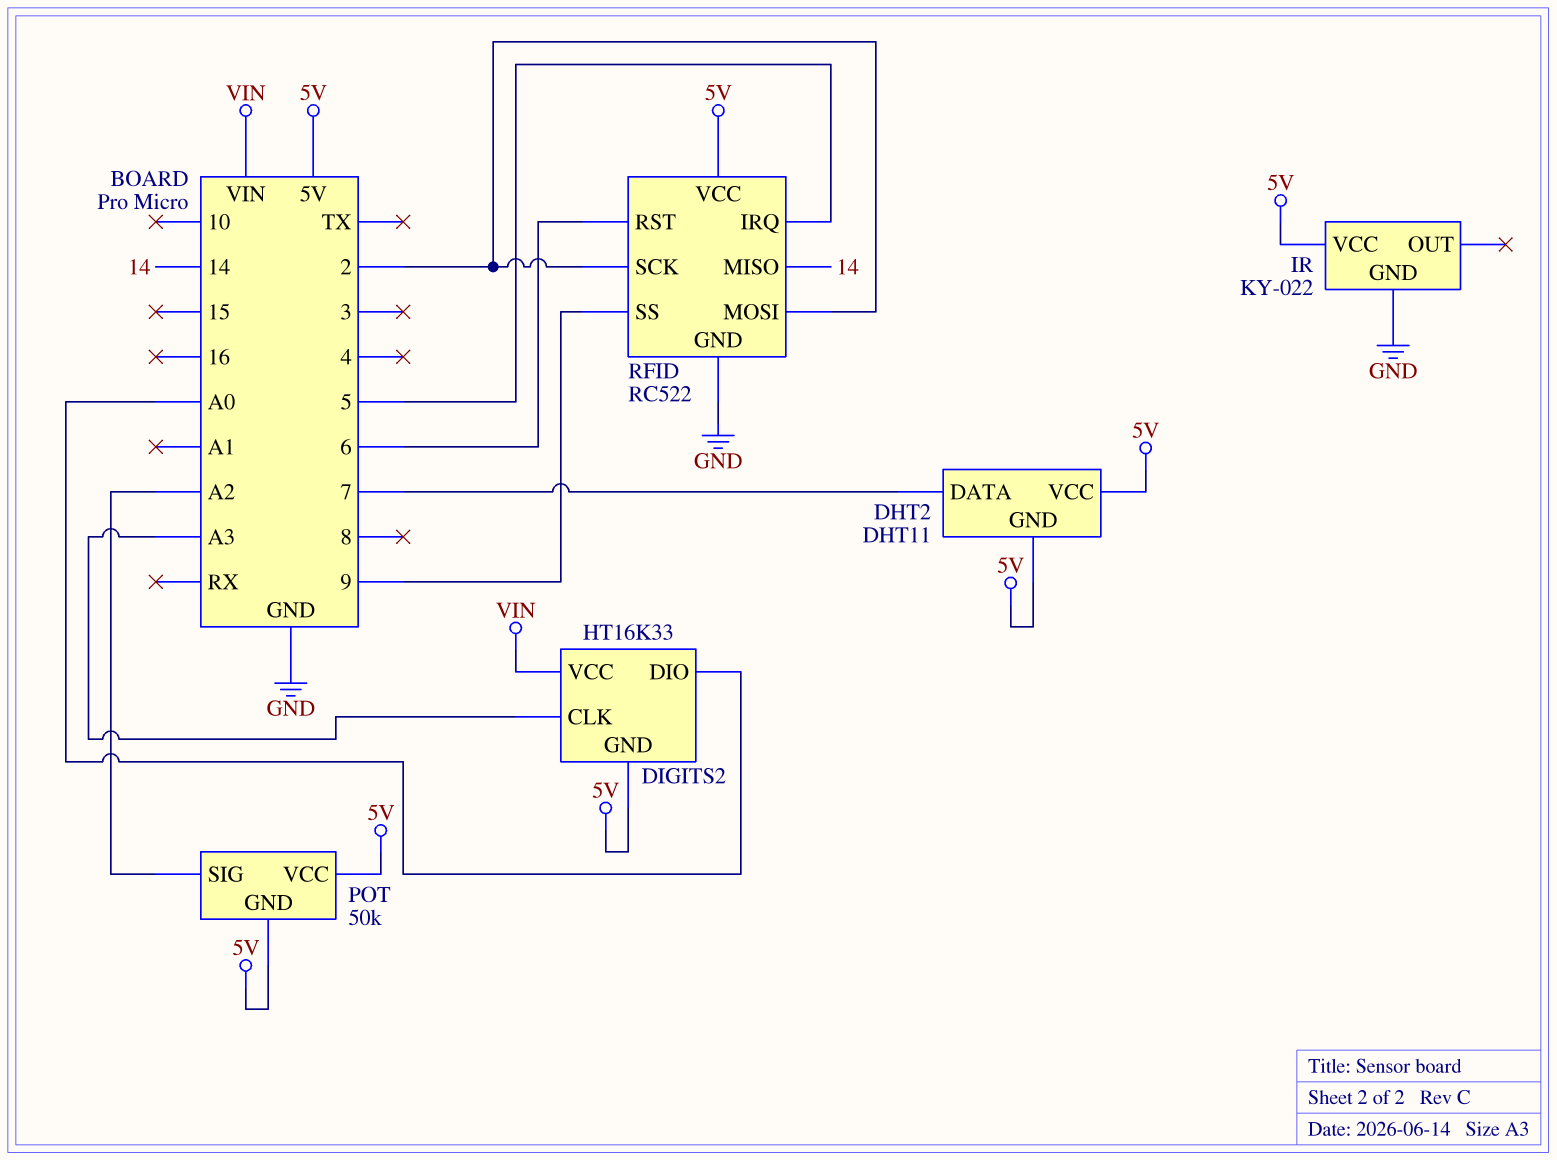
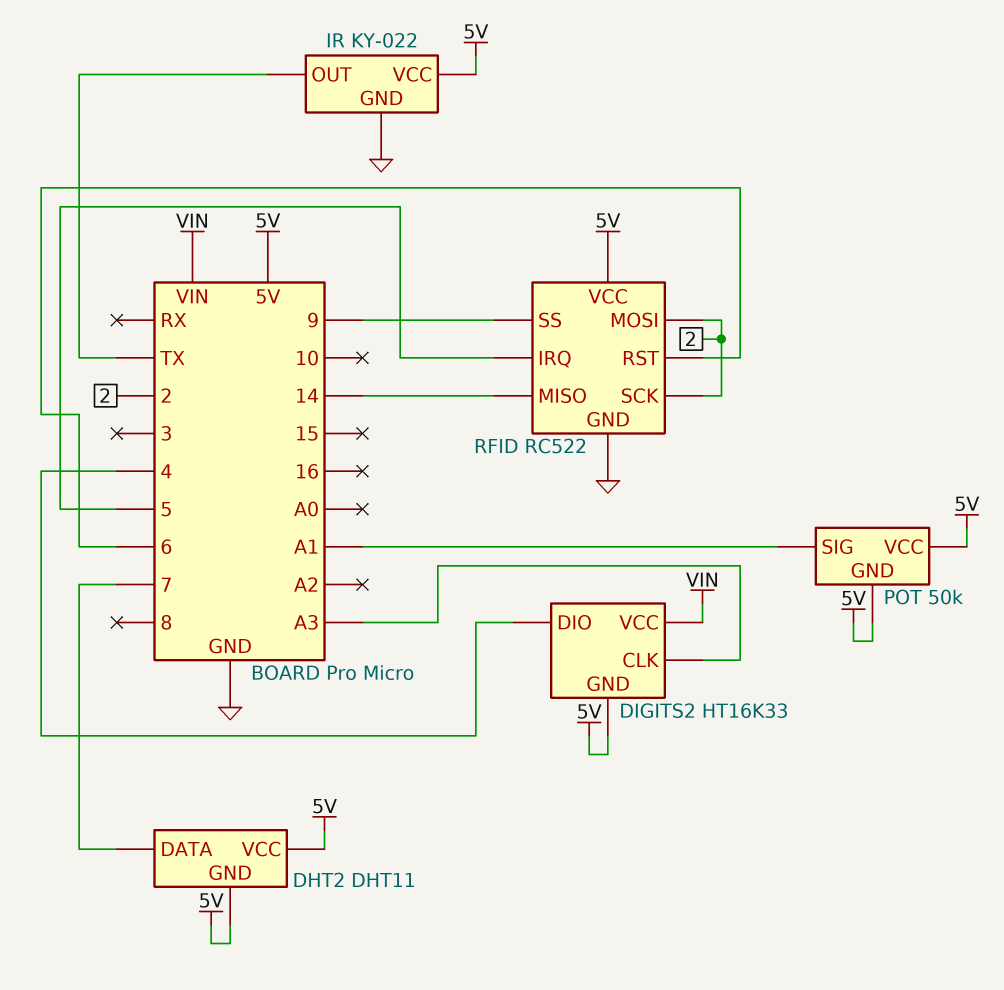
DIGITS2 pin DIO: A0 -> 4
IR pin OUT: none -> TX
POT pin SIG: A2 -> A1

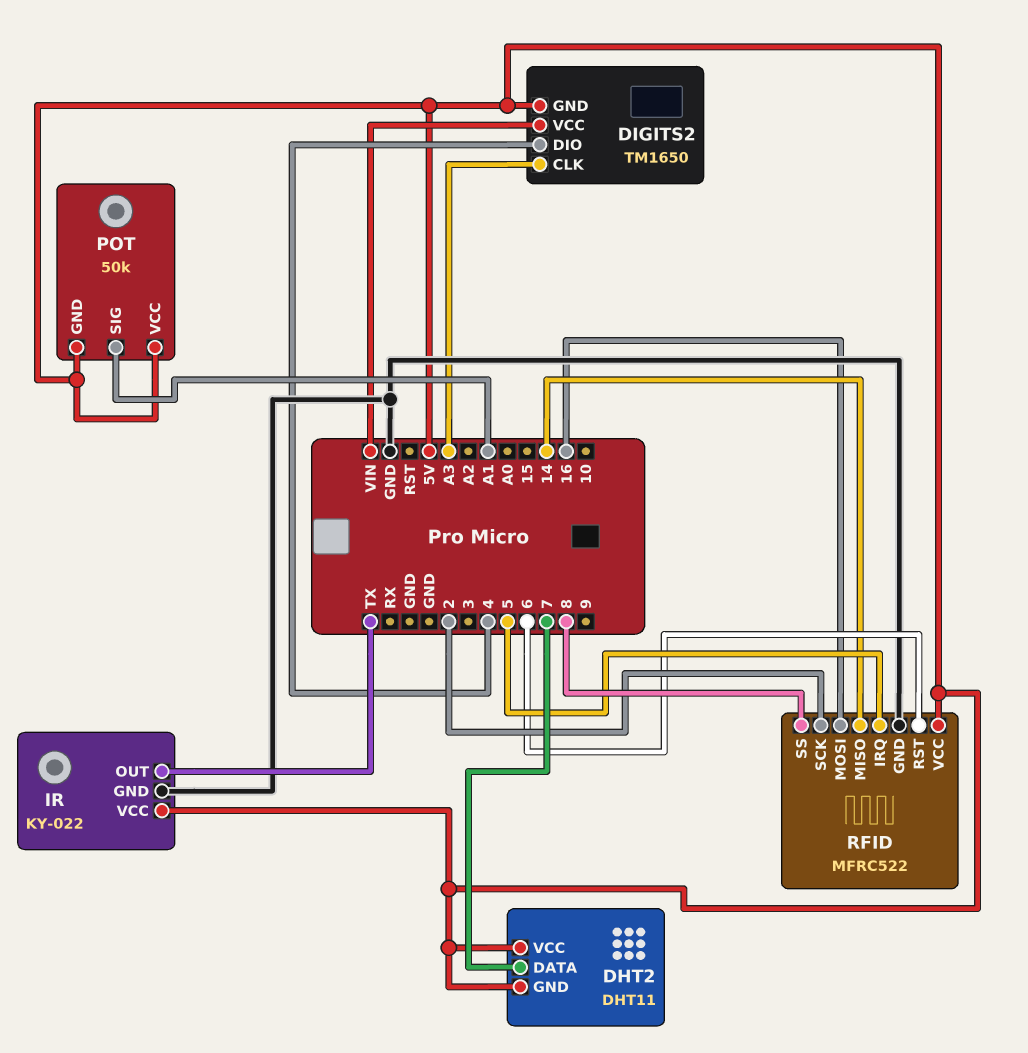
DIGITS2: HT16K33 -> TM1650
RFID: RC522 -> MFRC522
RFID pin MOSI: 2 -> 16
RFID pin SS: 9 -> 8

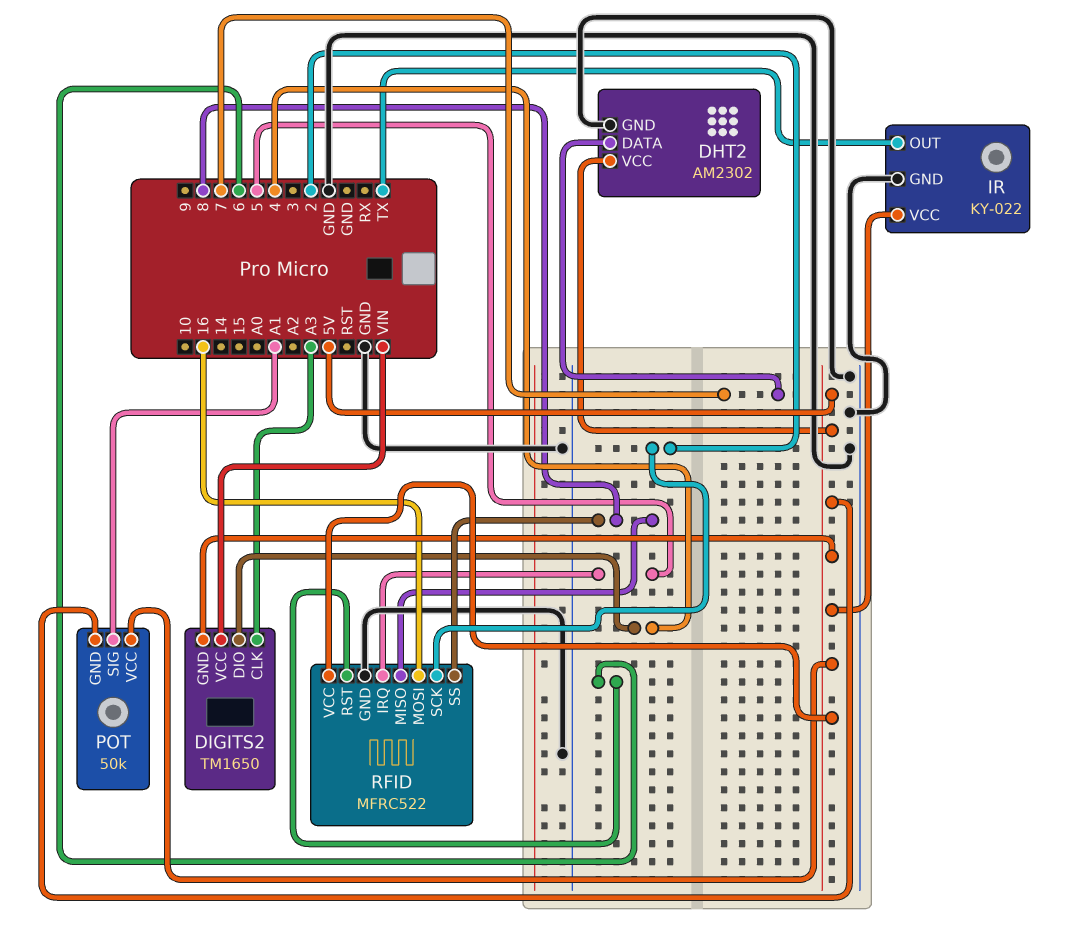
DHT2: DHT11 -> AM2302
DHT2 pin GND: 5V -> GND
RFID pin MISO: 14 -> 8

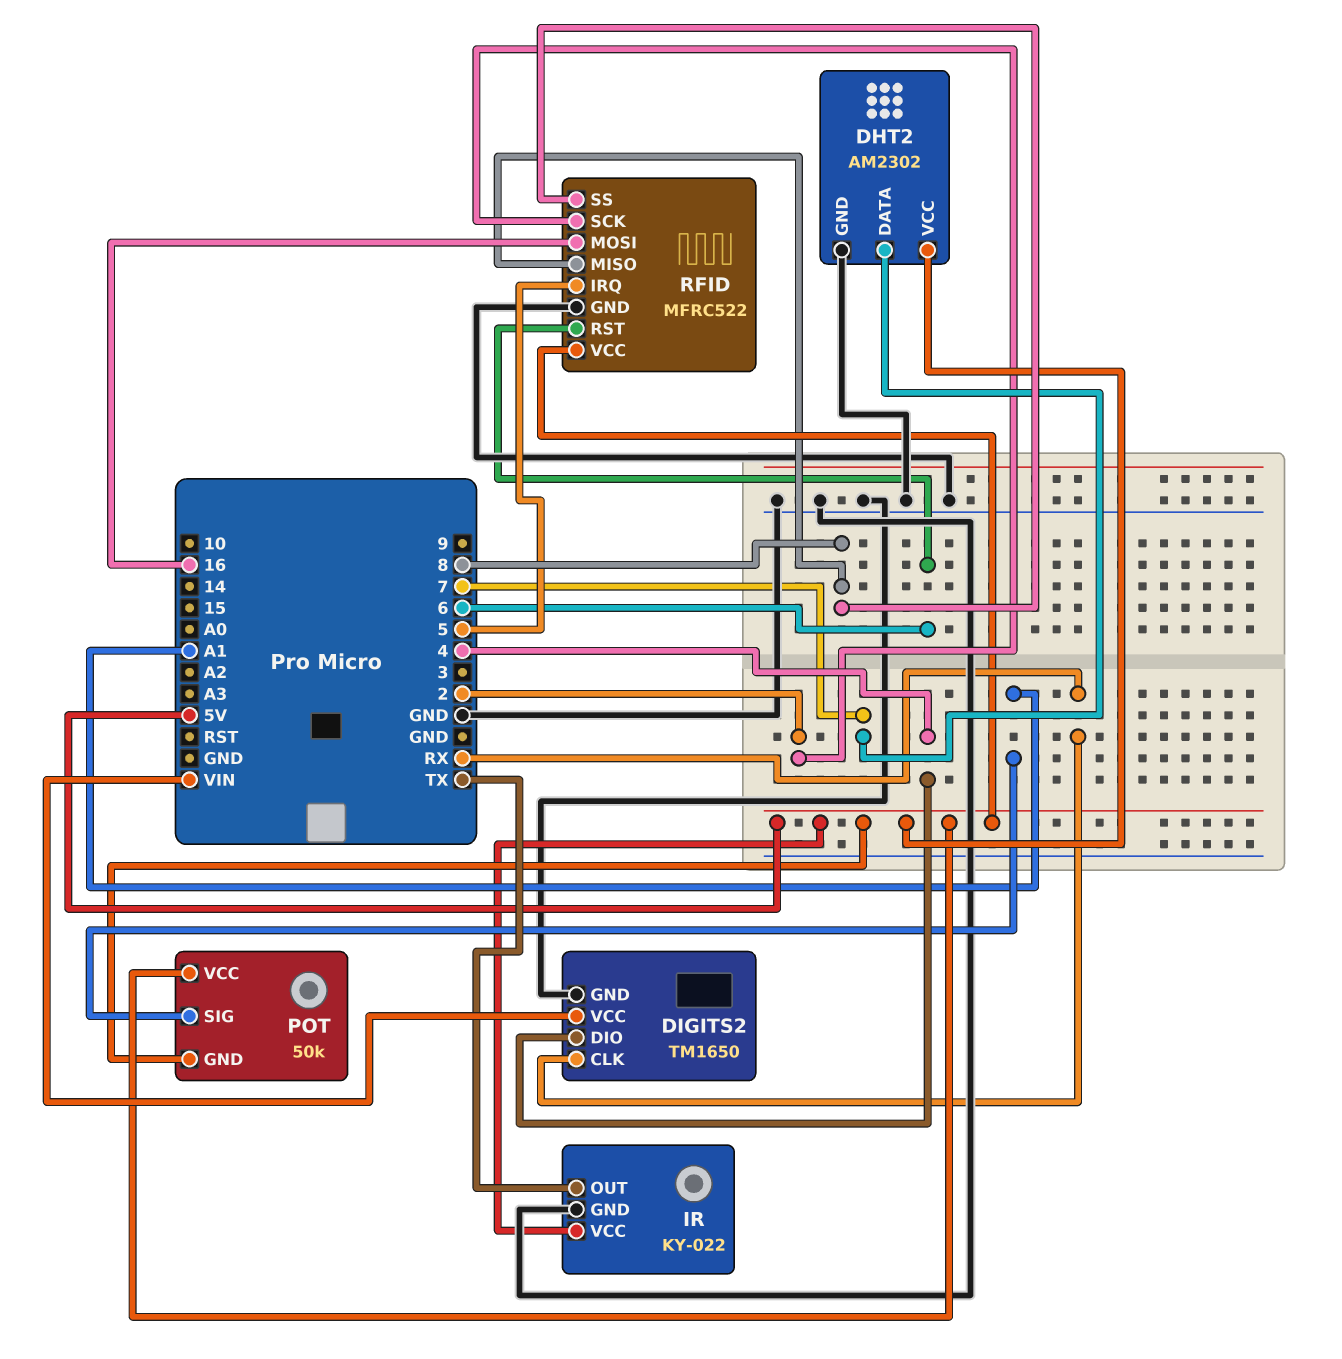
DIGITS2 pin CLK: A3 -> RX
DIGITS2 pin GND: 5V -> GND

